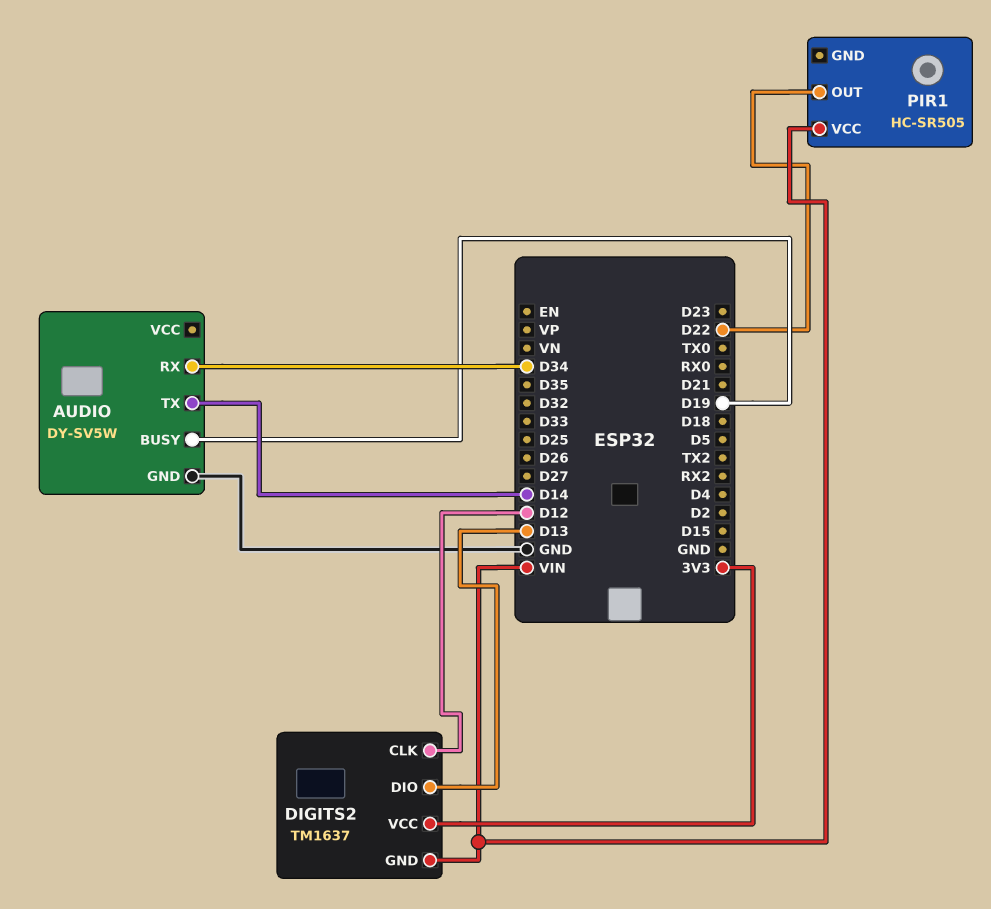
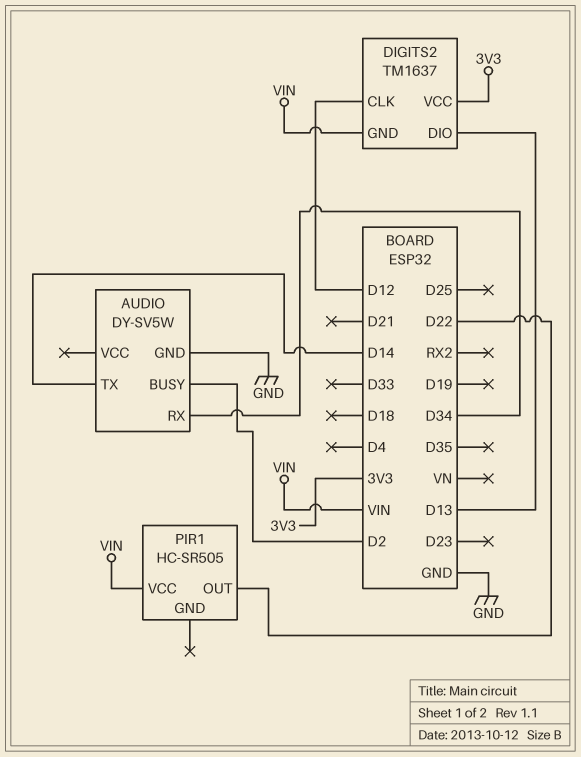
AUDIO pin BUSY: D19 -> D2

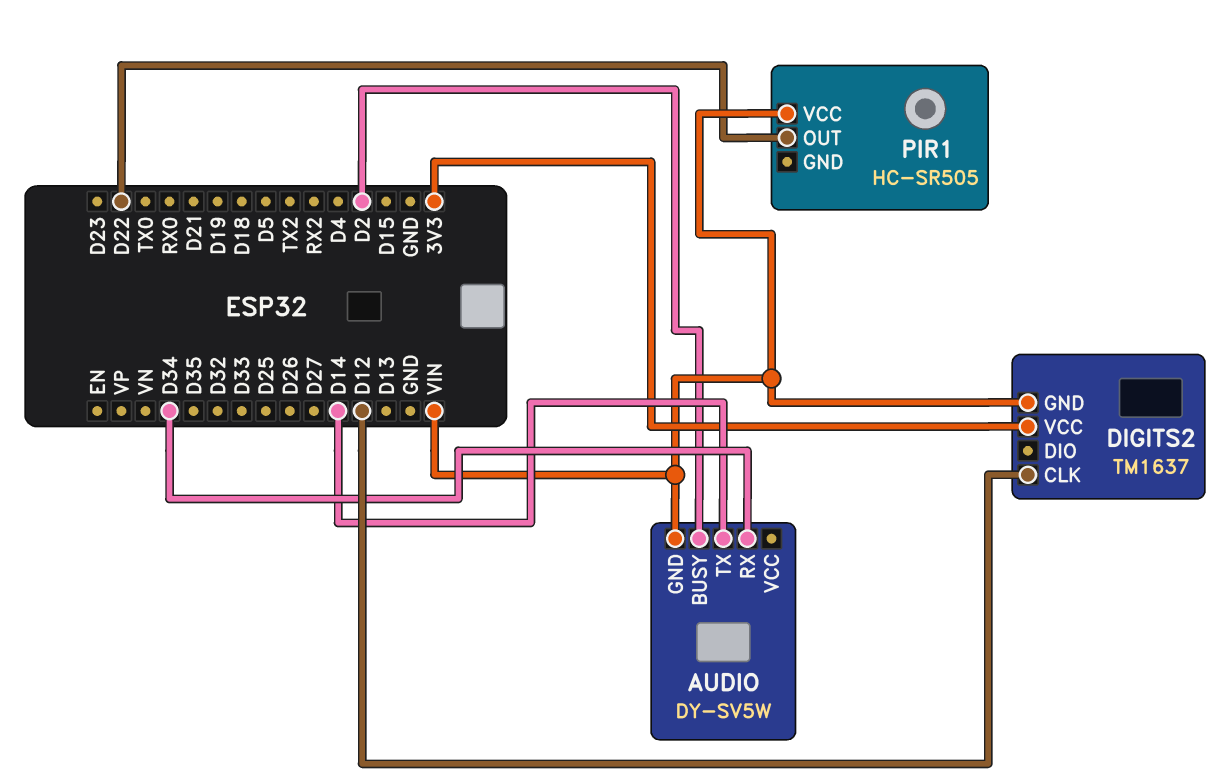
AUDIO pin GND: GND -> VIN
DIGITS2 pin DIO: D13 -> none

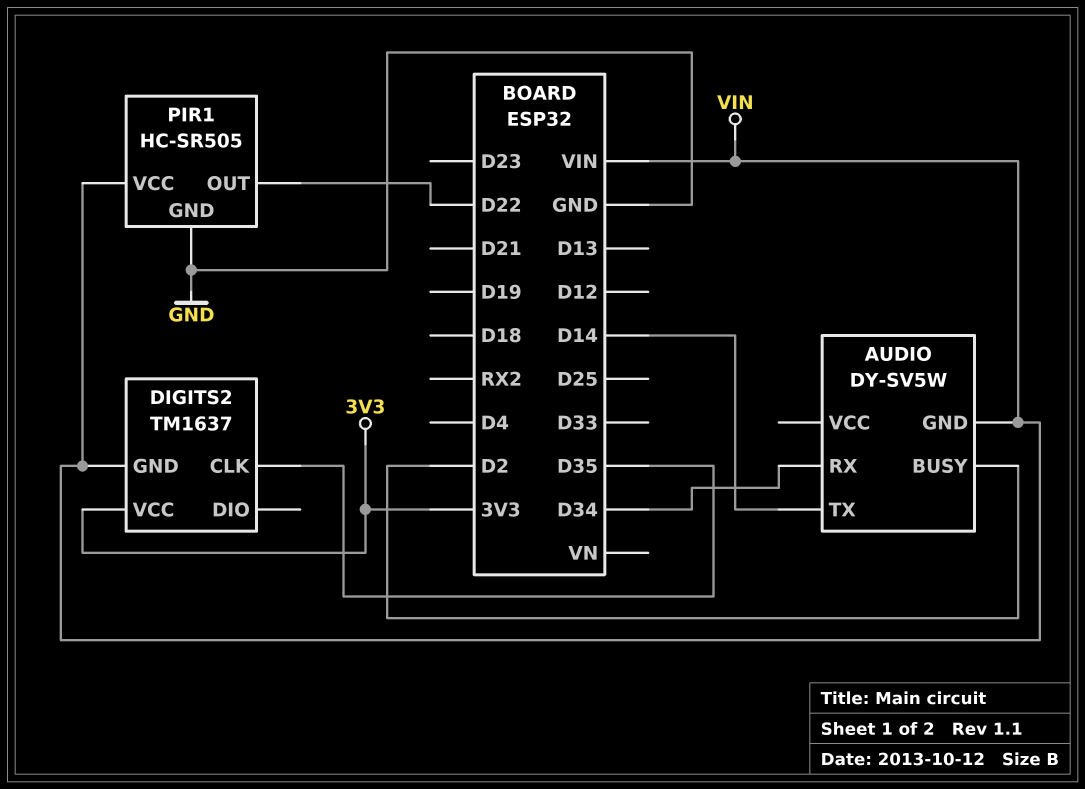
DIGITS2 pin CLK: D12 -> D35
PIR1 pin GND: none -> GND

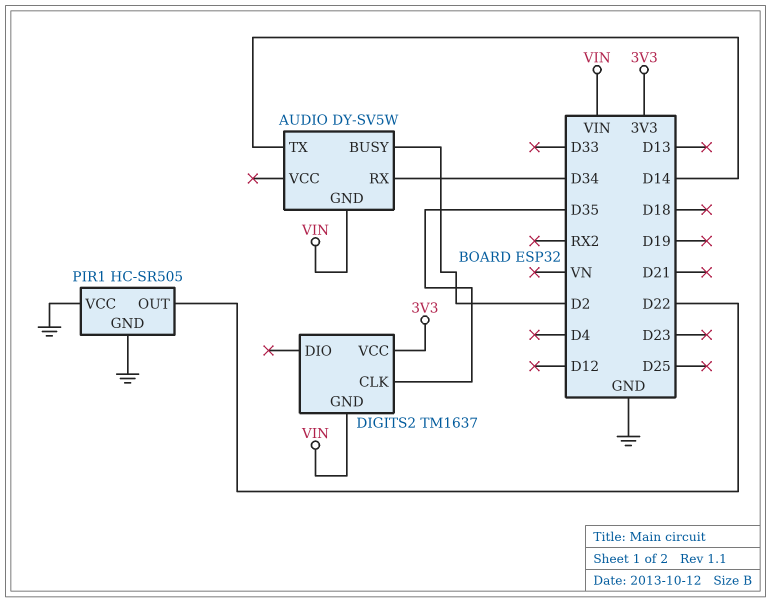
PIR1 pin VCC: VIN -> GND

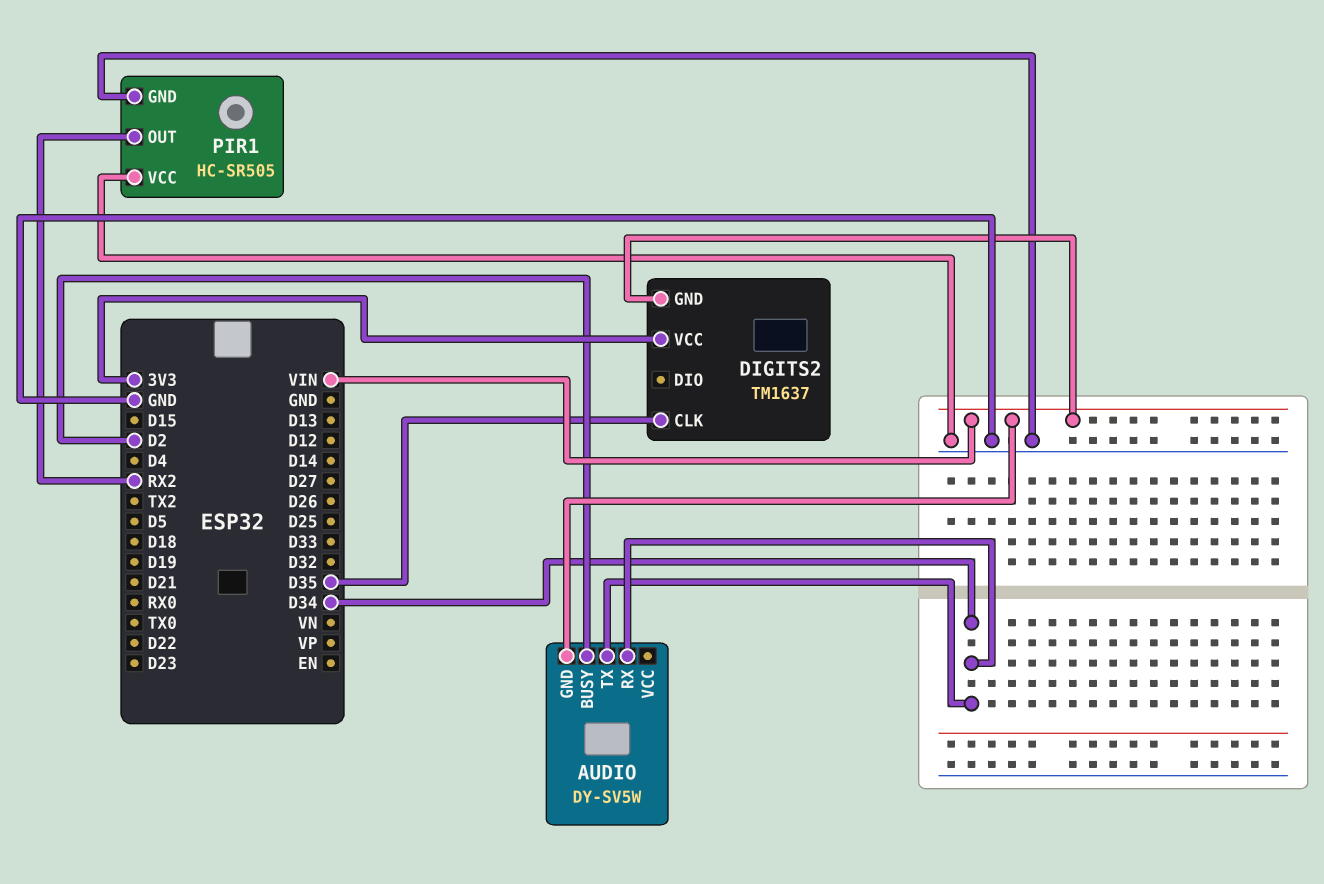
AUDIO pin TX: D14 -> D34
PIR1 pin OUT: D22 -> RX2

